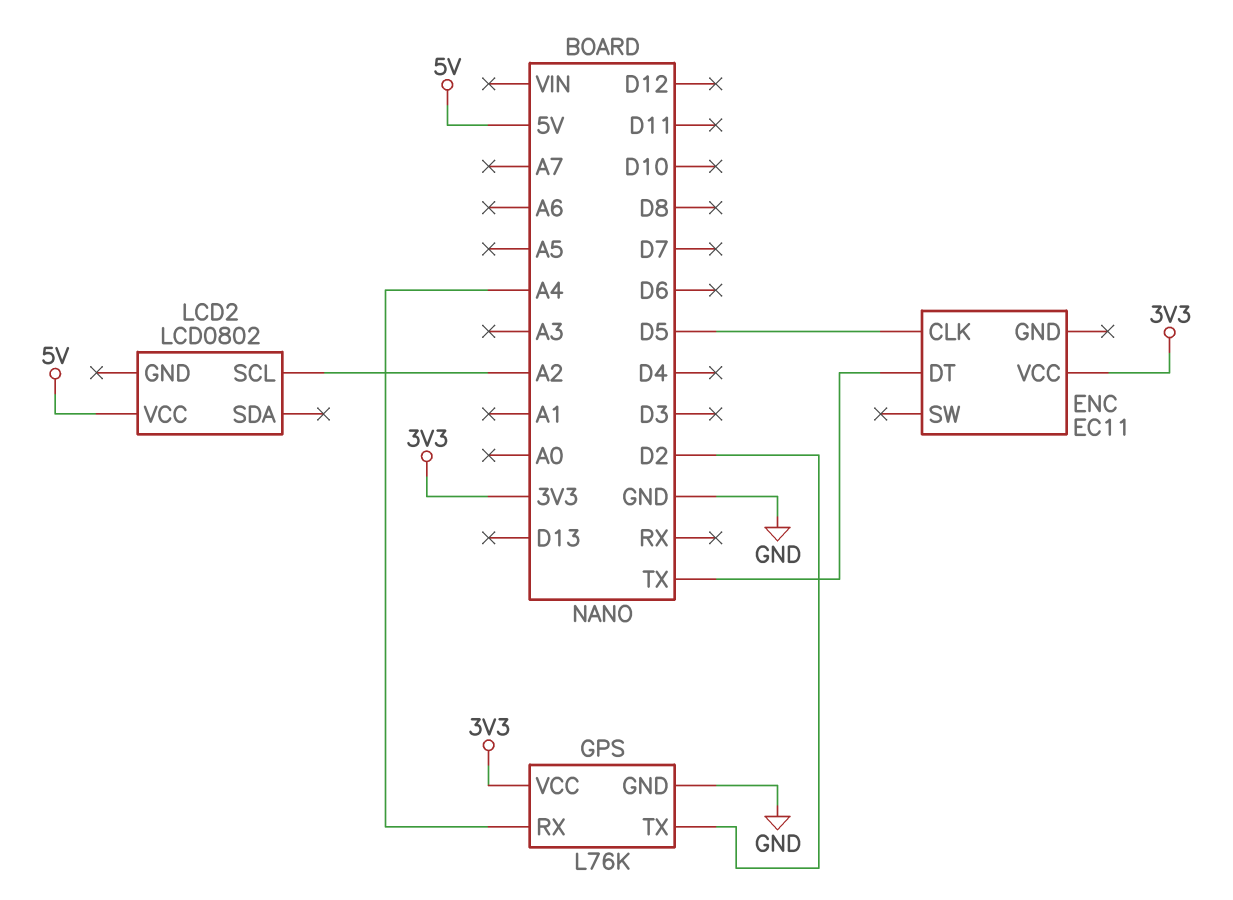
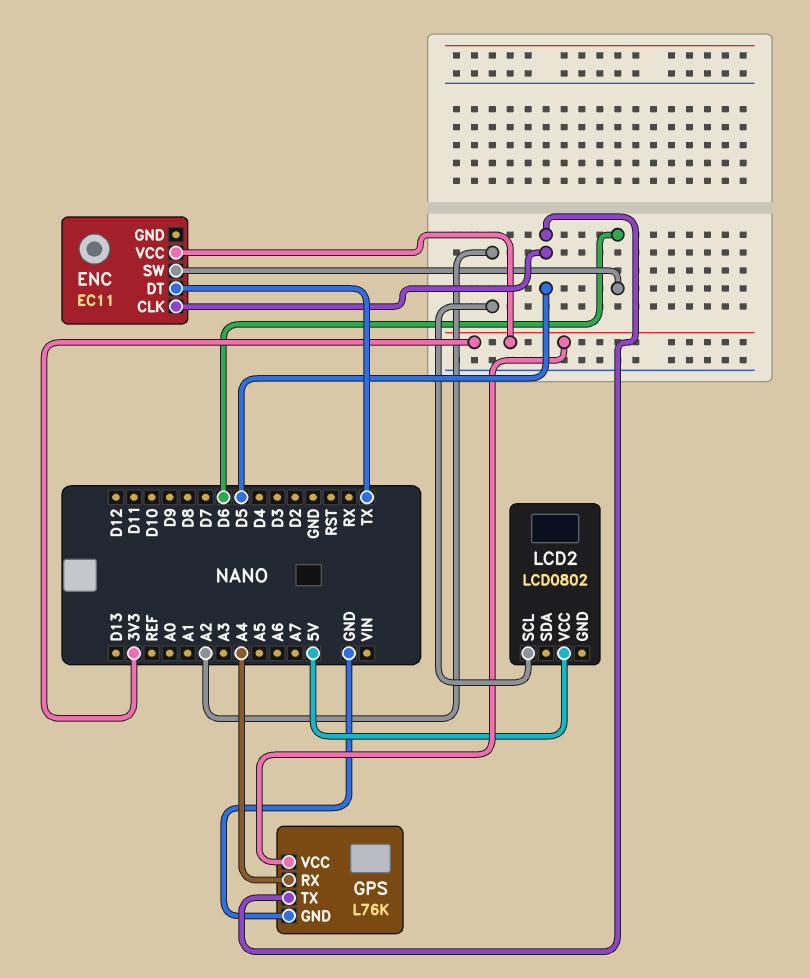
ENC pin SW: none -> D6
GPS pin TX: D2 -> D5

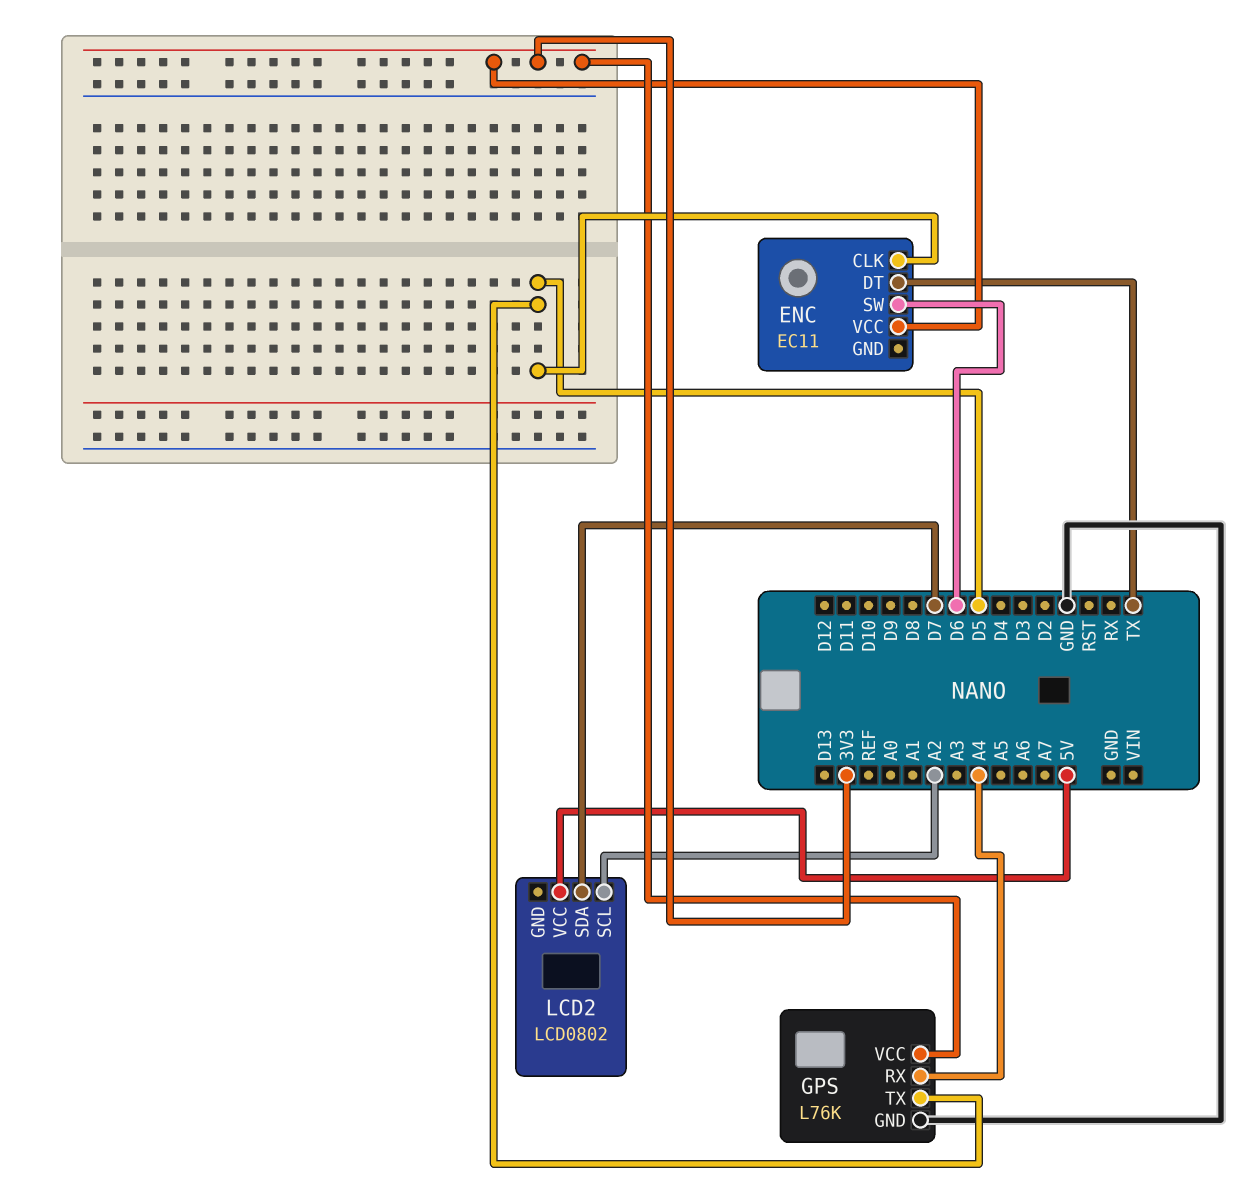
LCD2 pin SDA: none -> D7

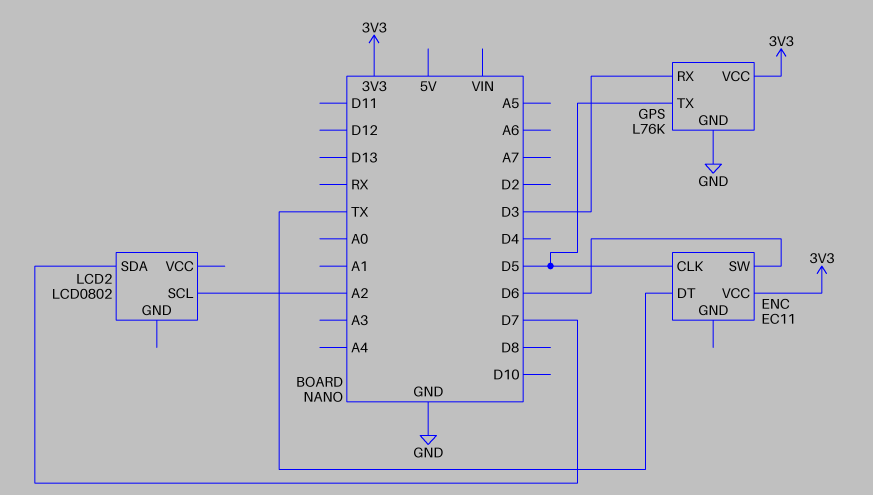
GPS pin RX: A4 -> D3
LCD2 pin VCC: 5V -> none

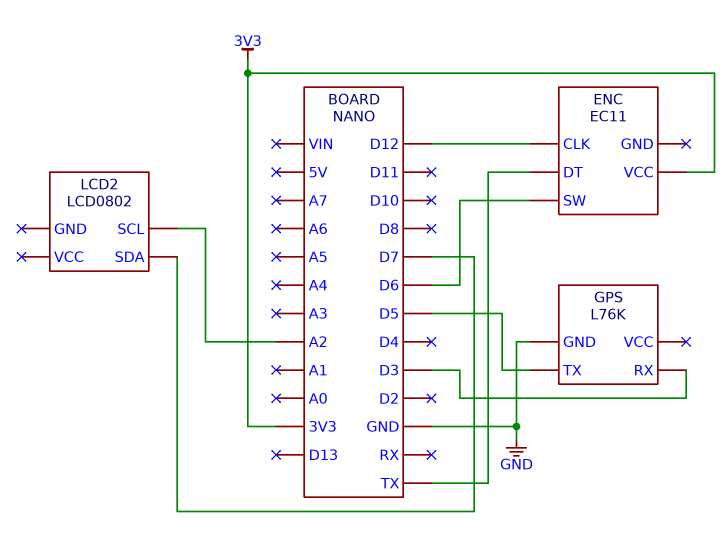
ENC pin CLK: D5 -> D12
GPS pin VCC: 3V3 -> none

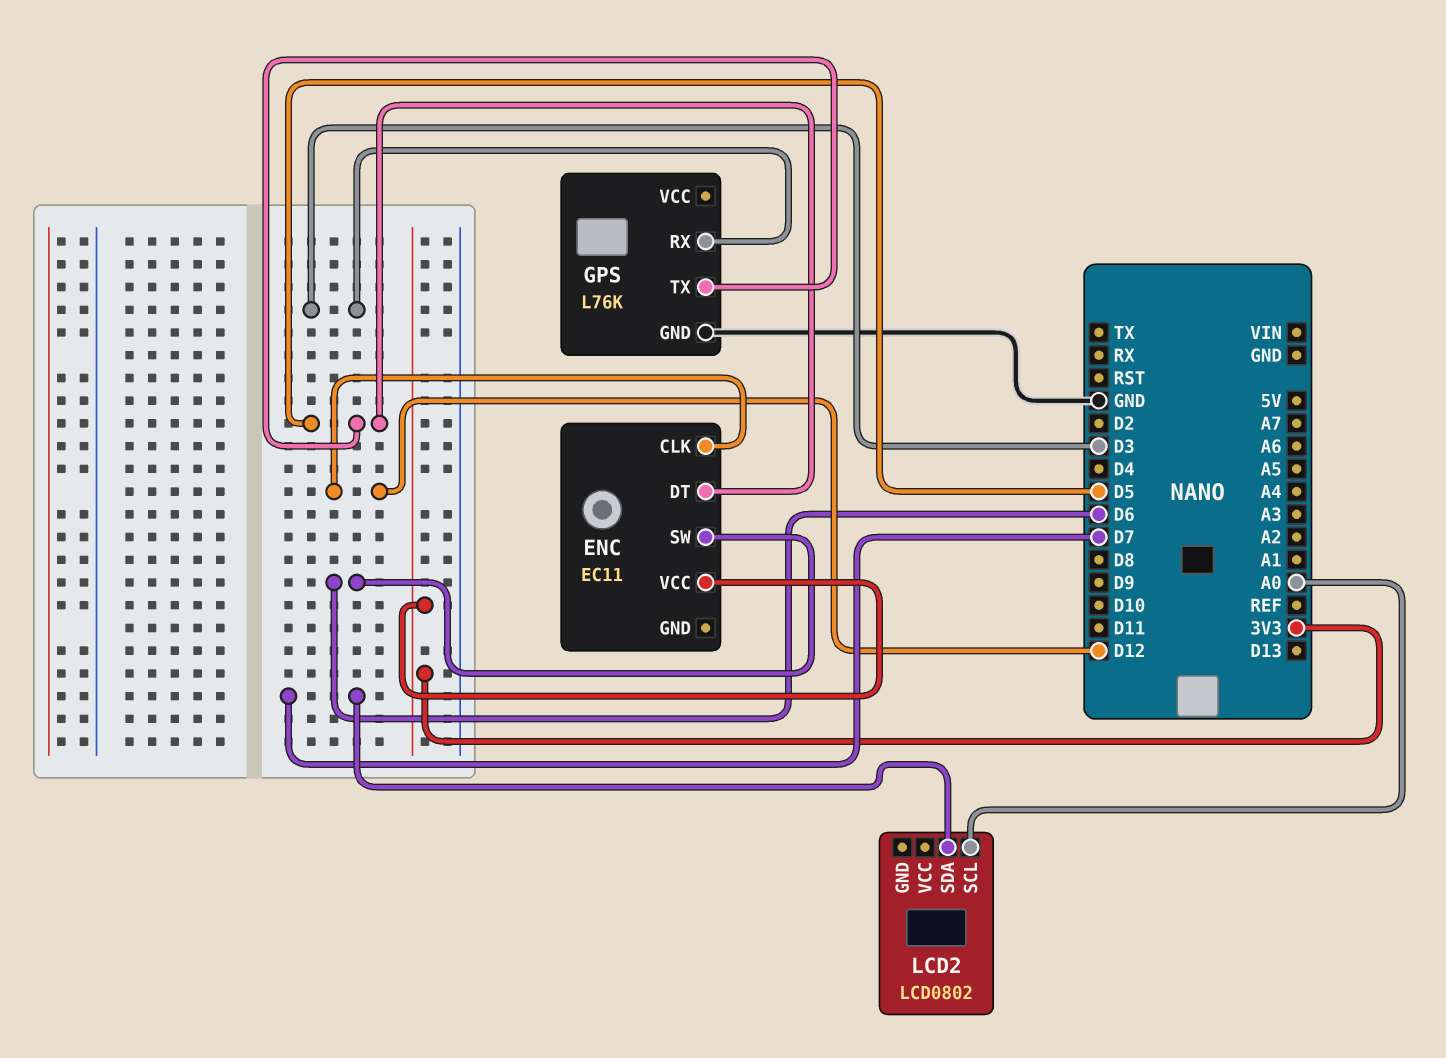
ENC pin DT: TX -> D5
LCD2 pin SCL: A2 -> A0

